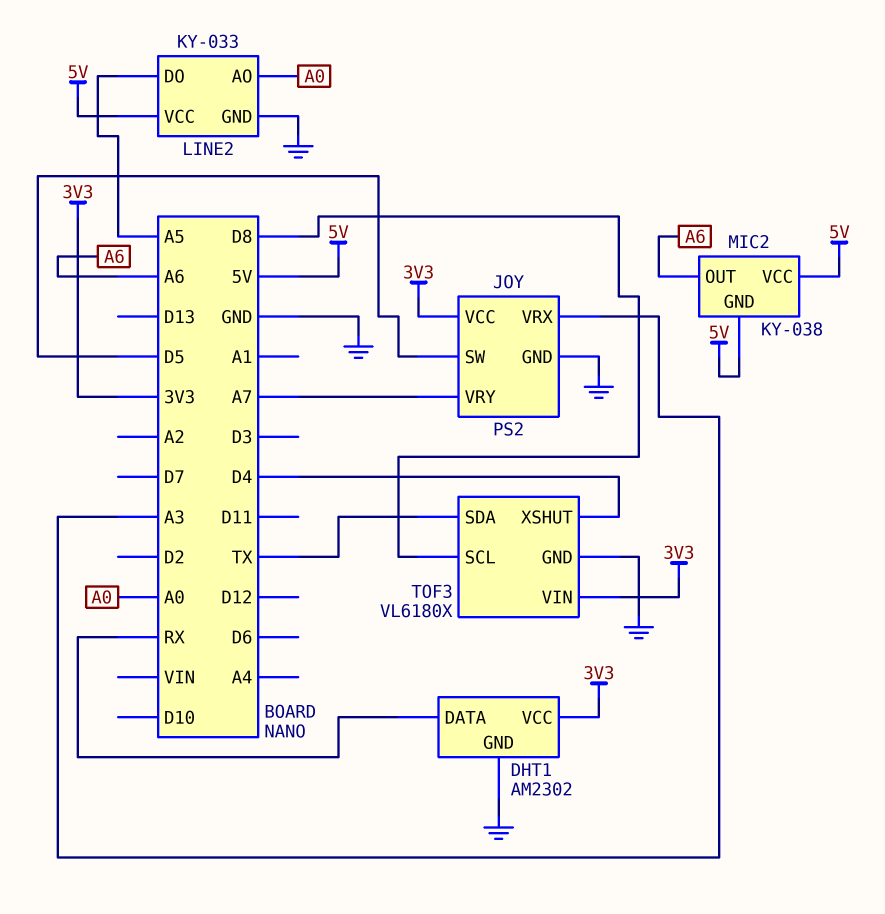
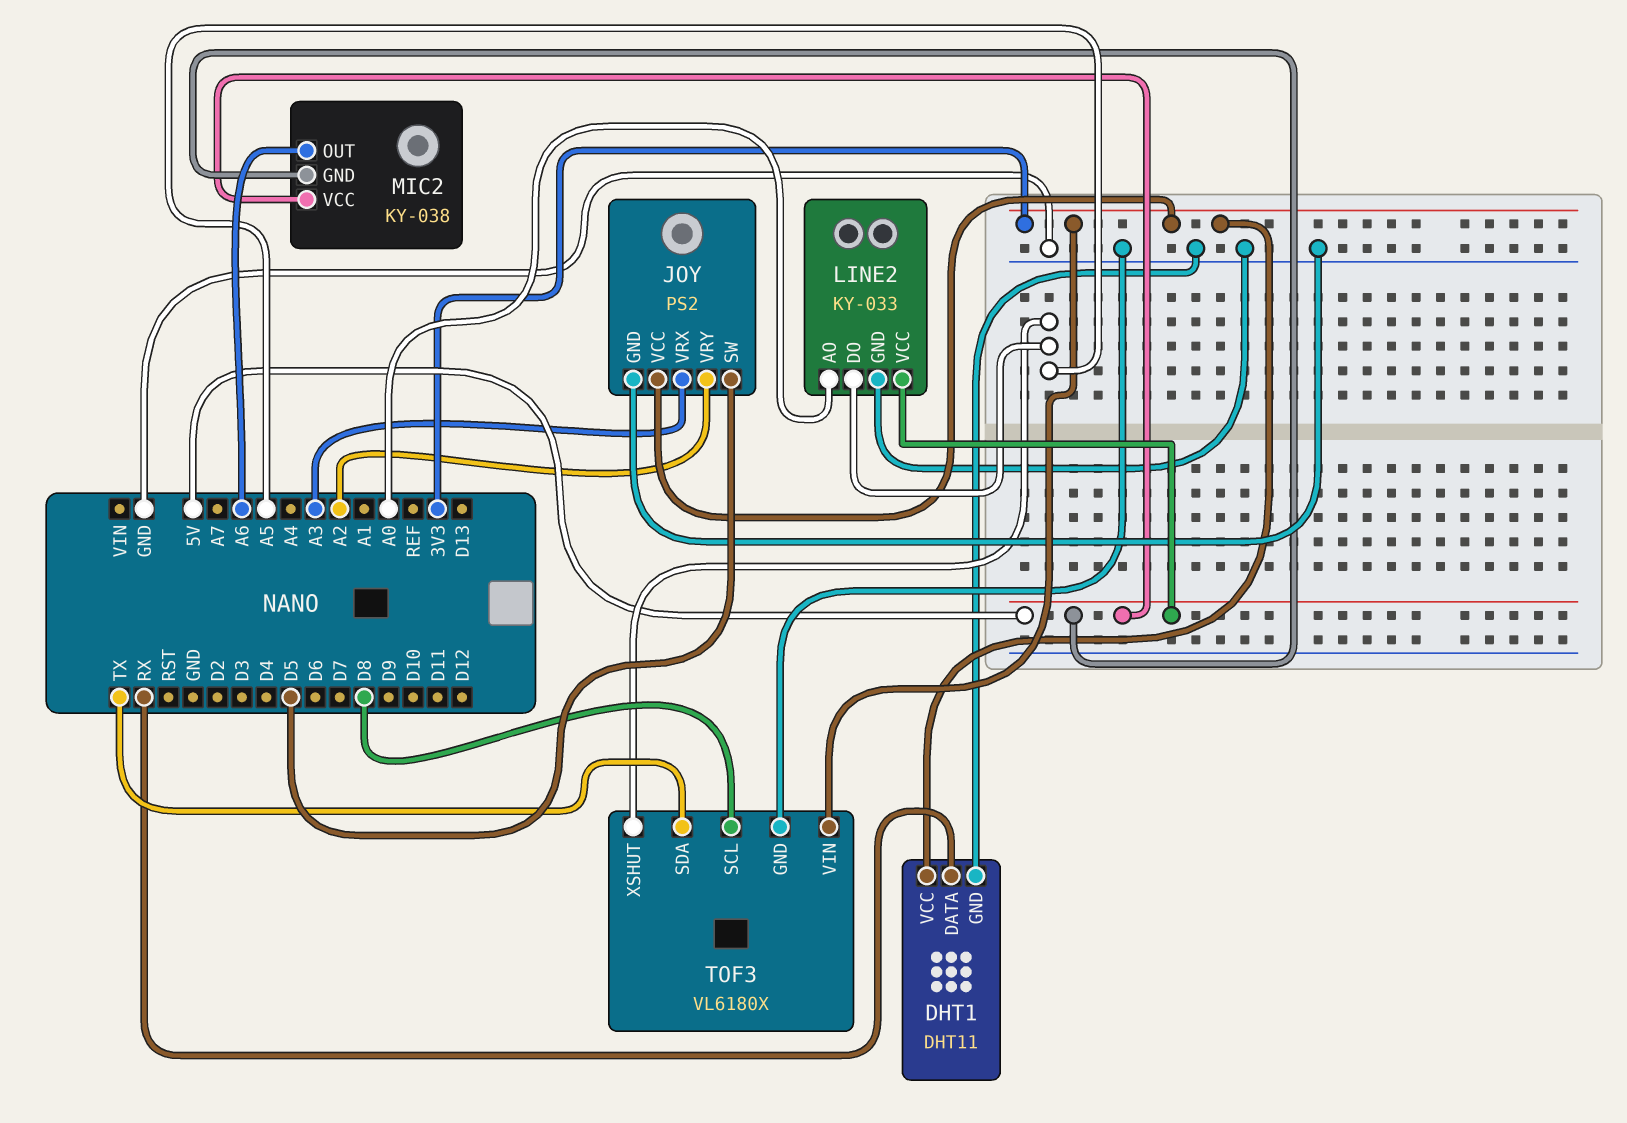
DHT1: AM2302 -> DHT11
JOY pin VRY: A7 -> A2
TOF3 pin XSHUT: D4 -> A5

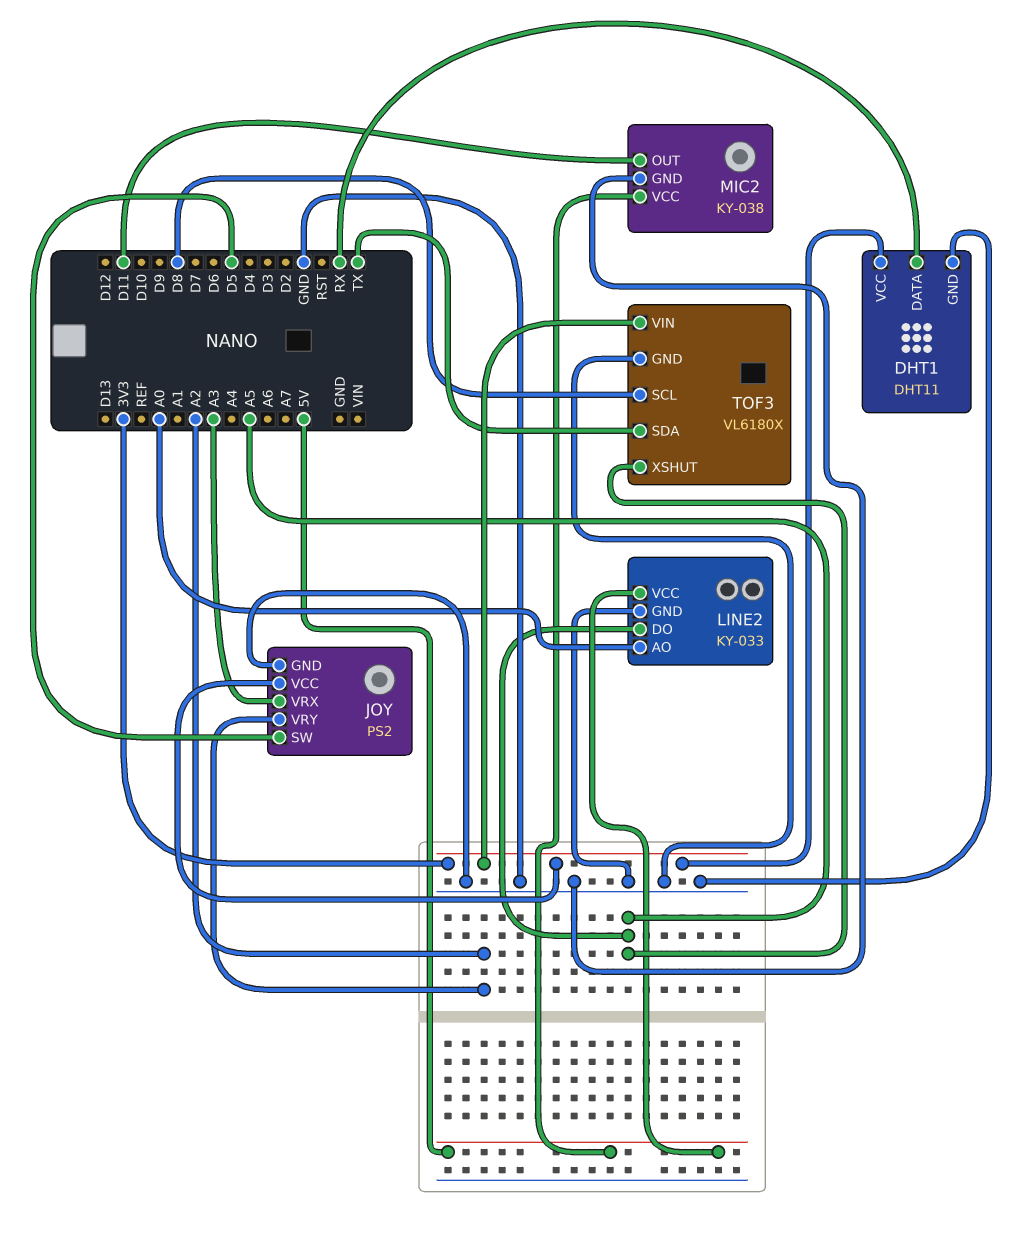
MIC2 pin GND: 5V -> GND
MIC2 pin OUT: A6 -> D11

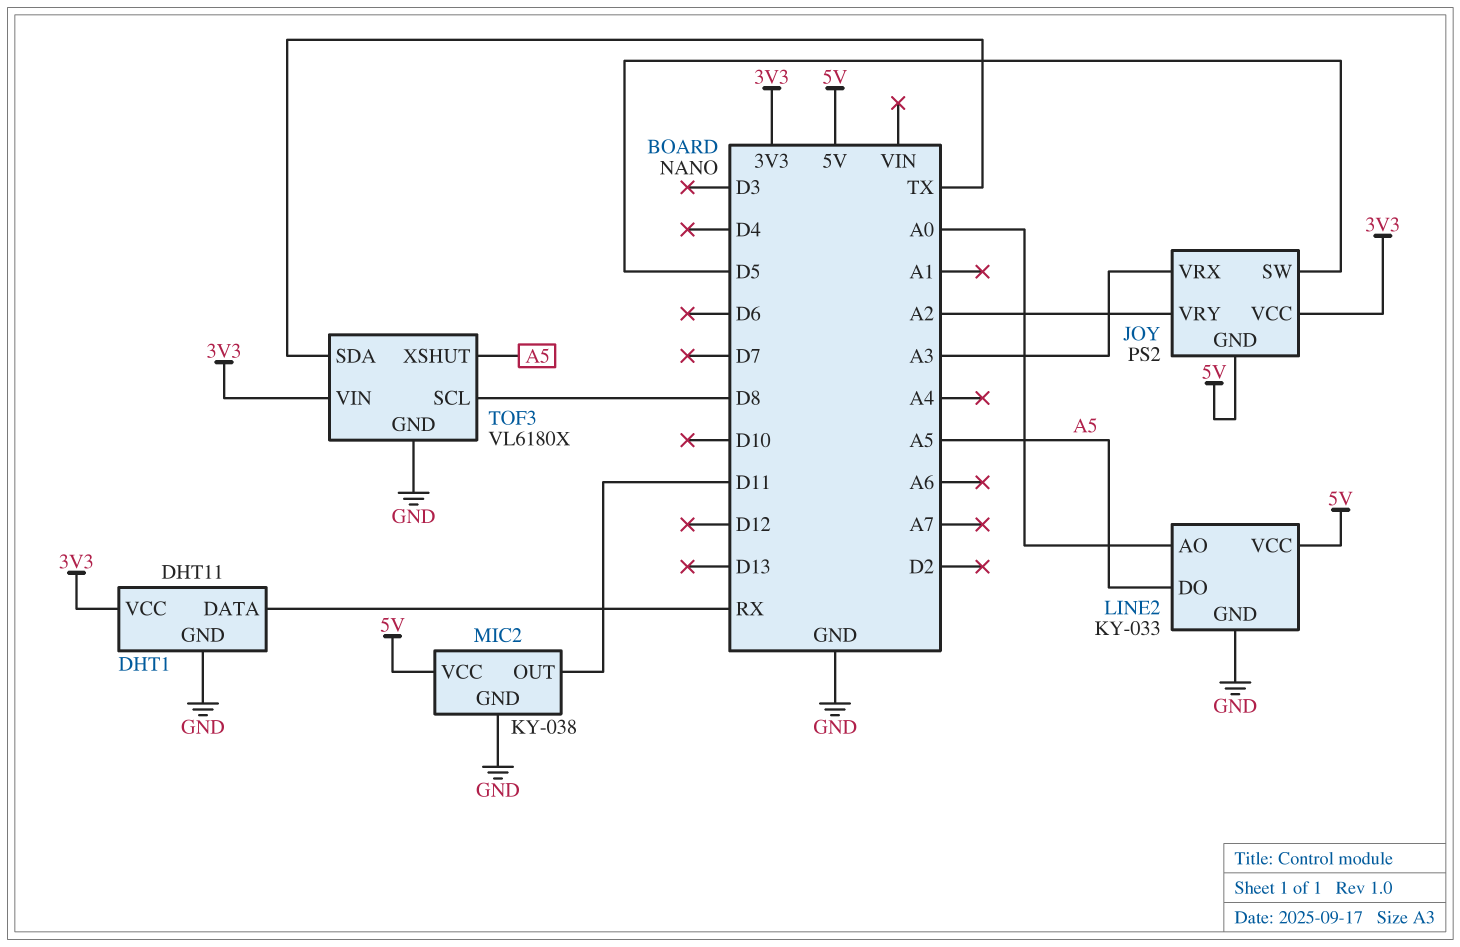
JOY pin GND: GND -> 5V

